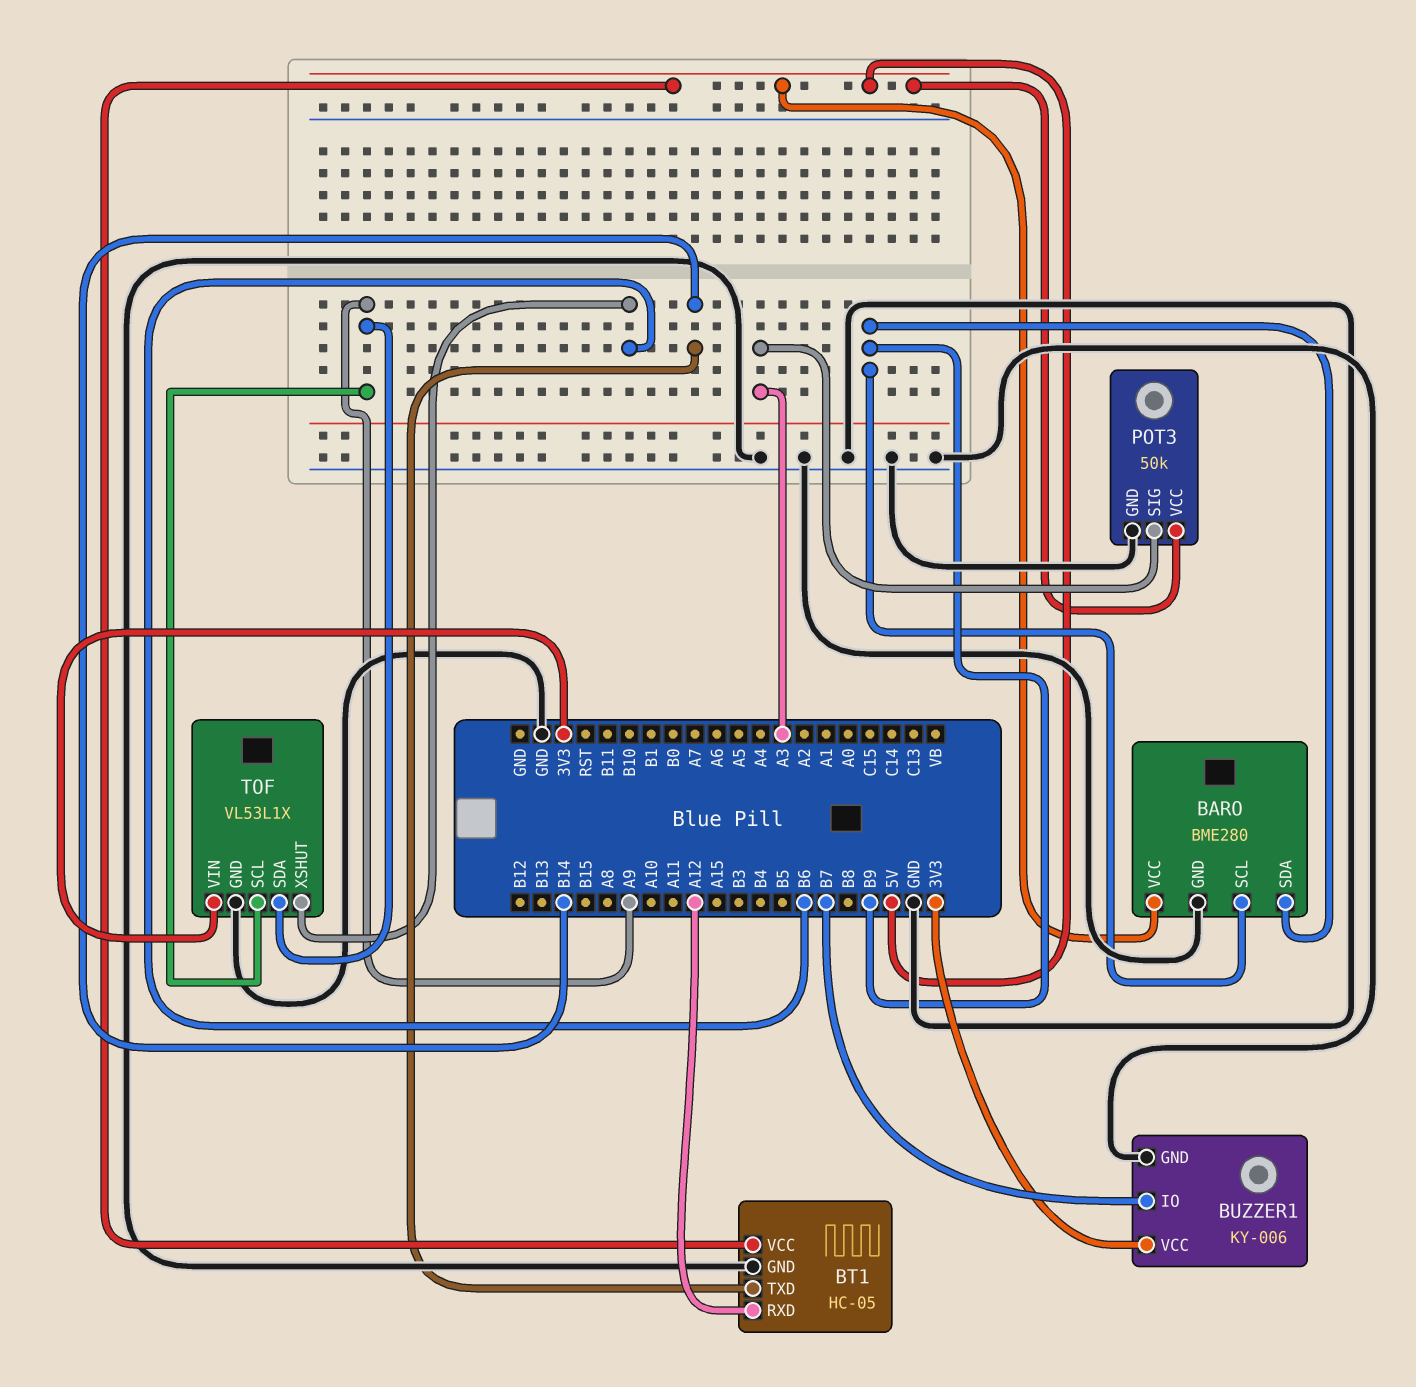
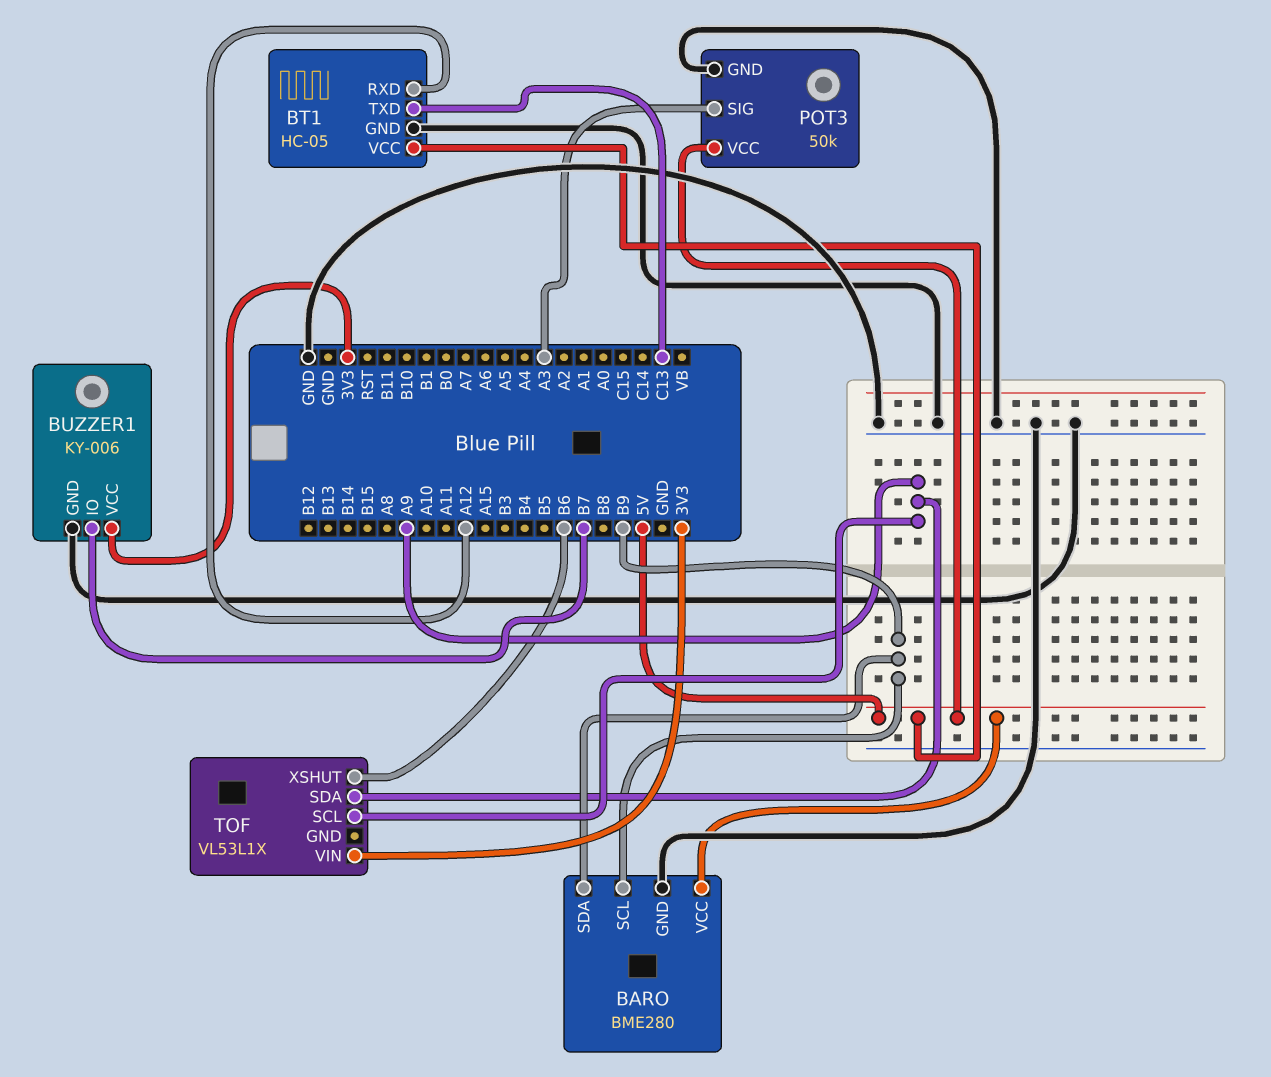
BT1 pin TXD: B14 -> C13
TOF pin GND: GND -> none

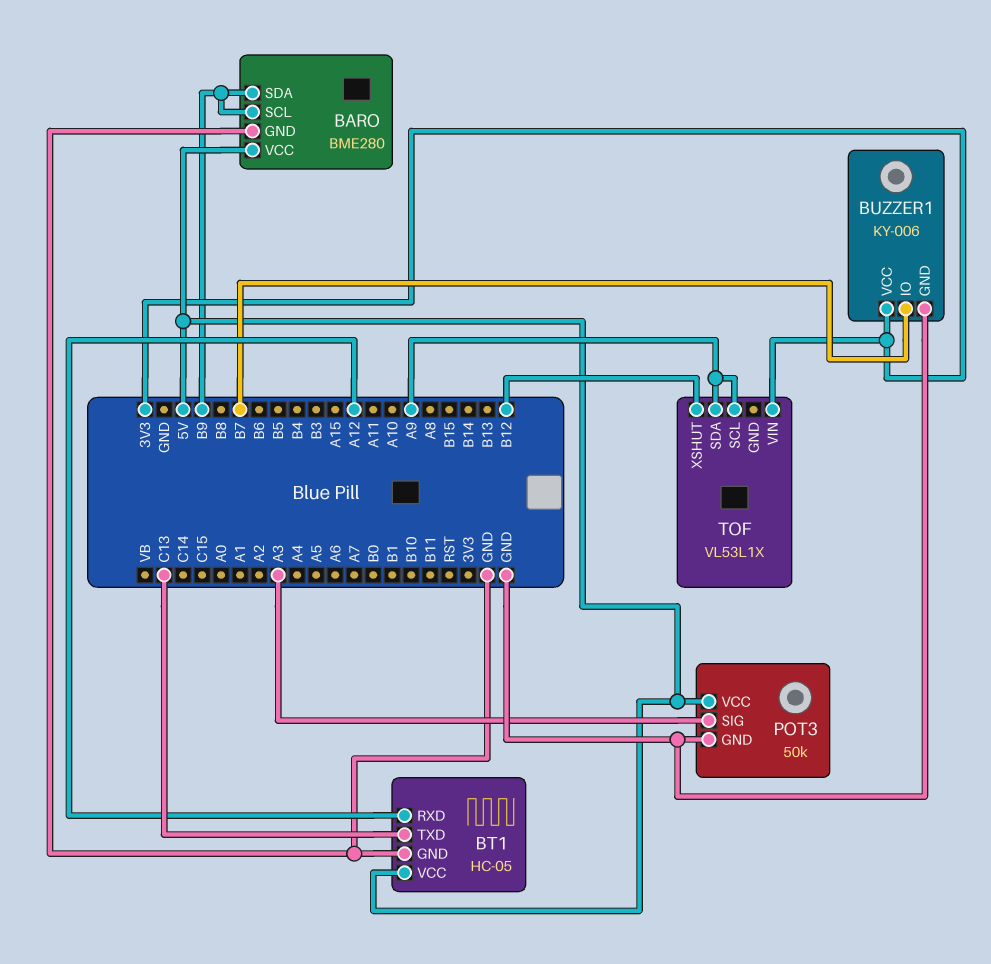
TOF pin XSHUT: B6 -> B12

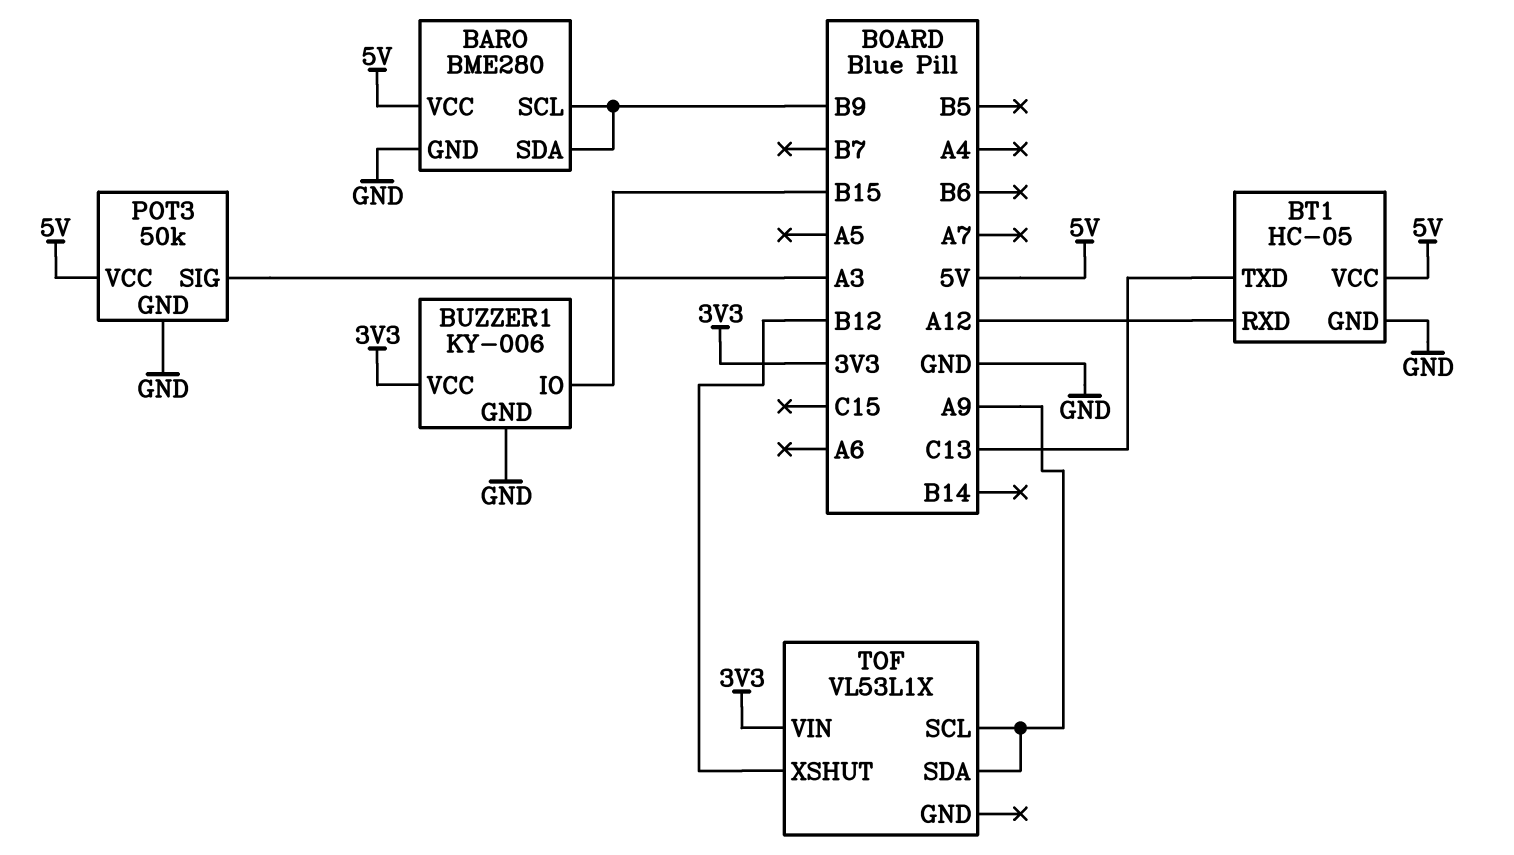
BUZZER1 pin IO: B7 -> B15

